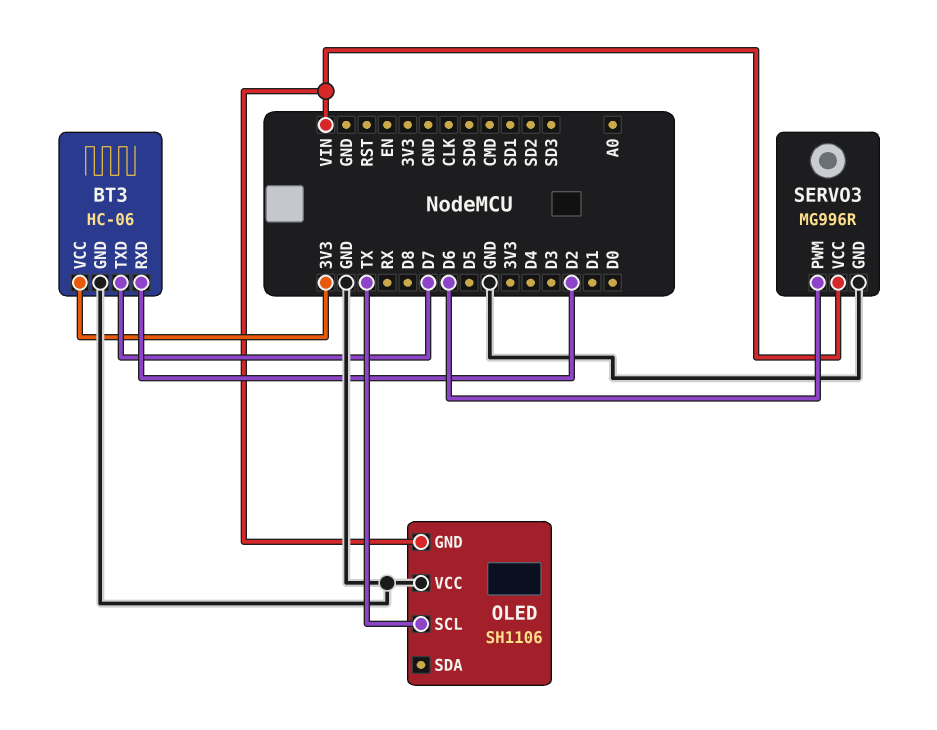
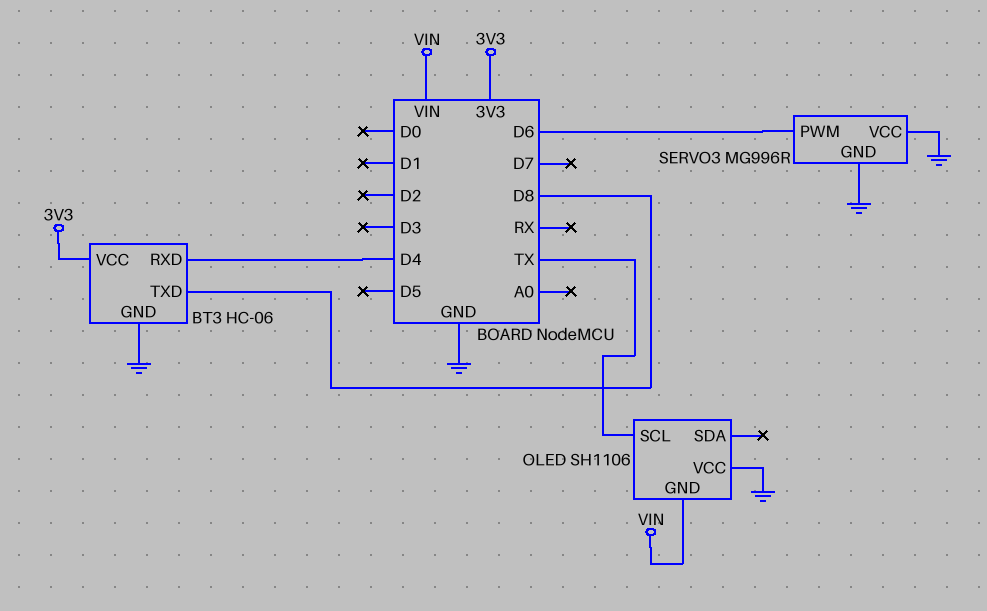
BT3 pin RXD: D2 -> D4
BT3 pin TXD: D7 -> D8
SERVO3 pin VCC: VIN -> GND

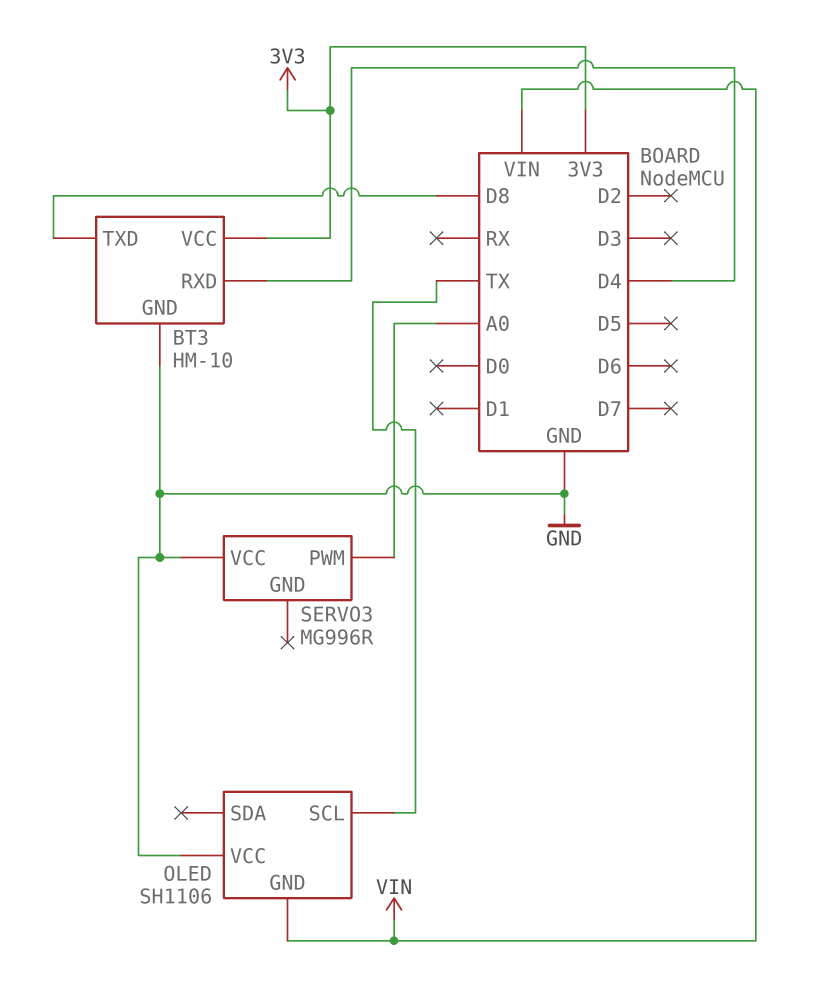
BT3: HC-06 -> HM-10
SERVO3 pin GND: GND -> none
SERVO3 pin PWM: D6 -> A0

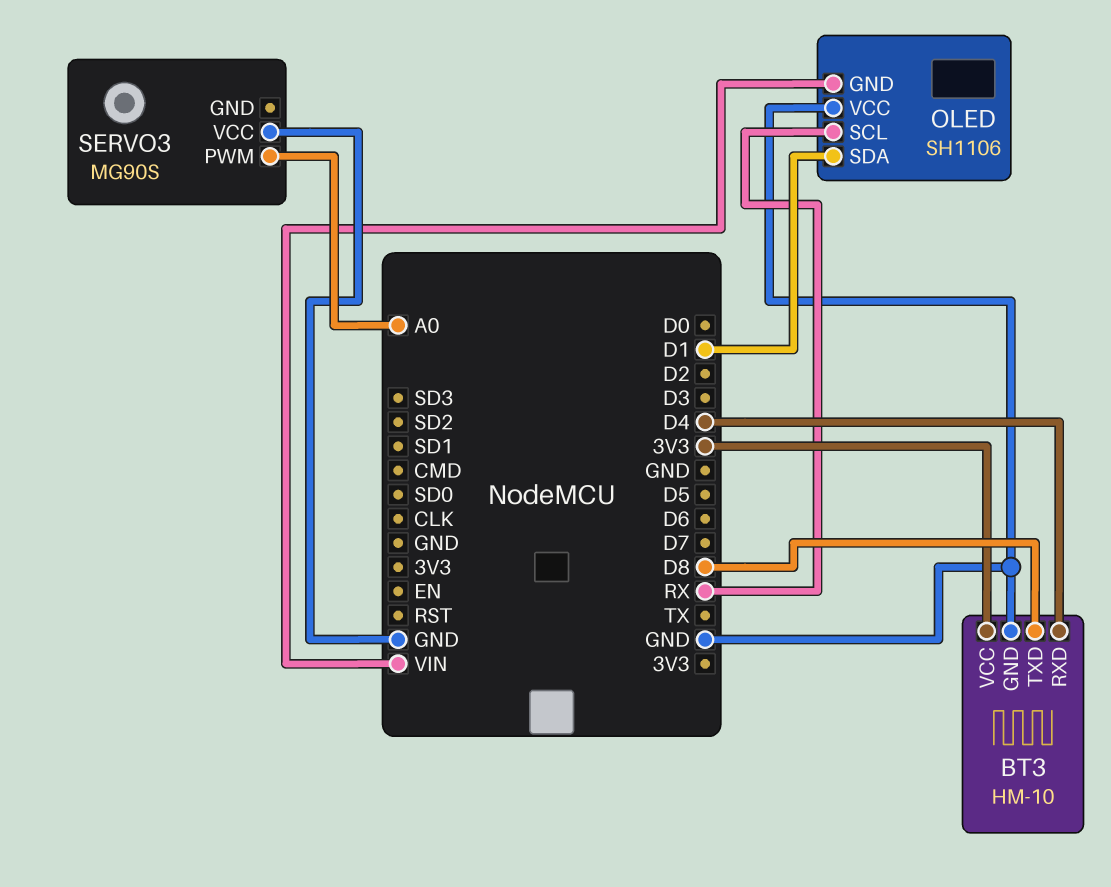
OLED pin SCL: TX -> RX
OLED pin SDA: none -> D1
SERVO3: MG996R -> MG90S

